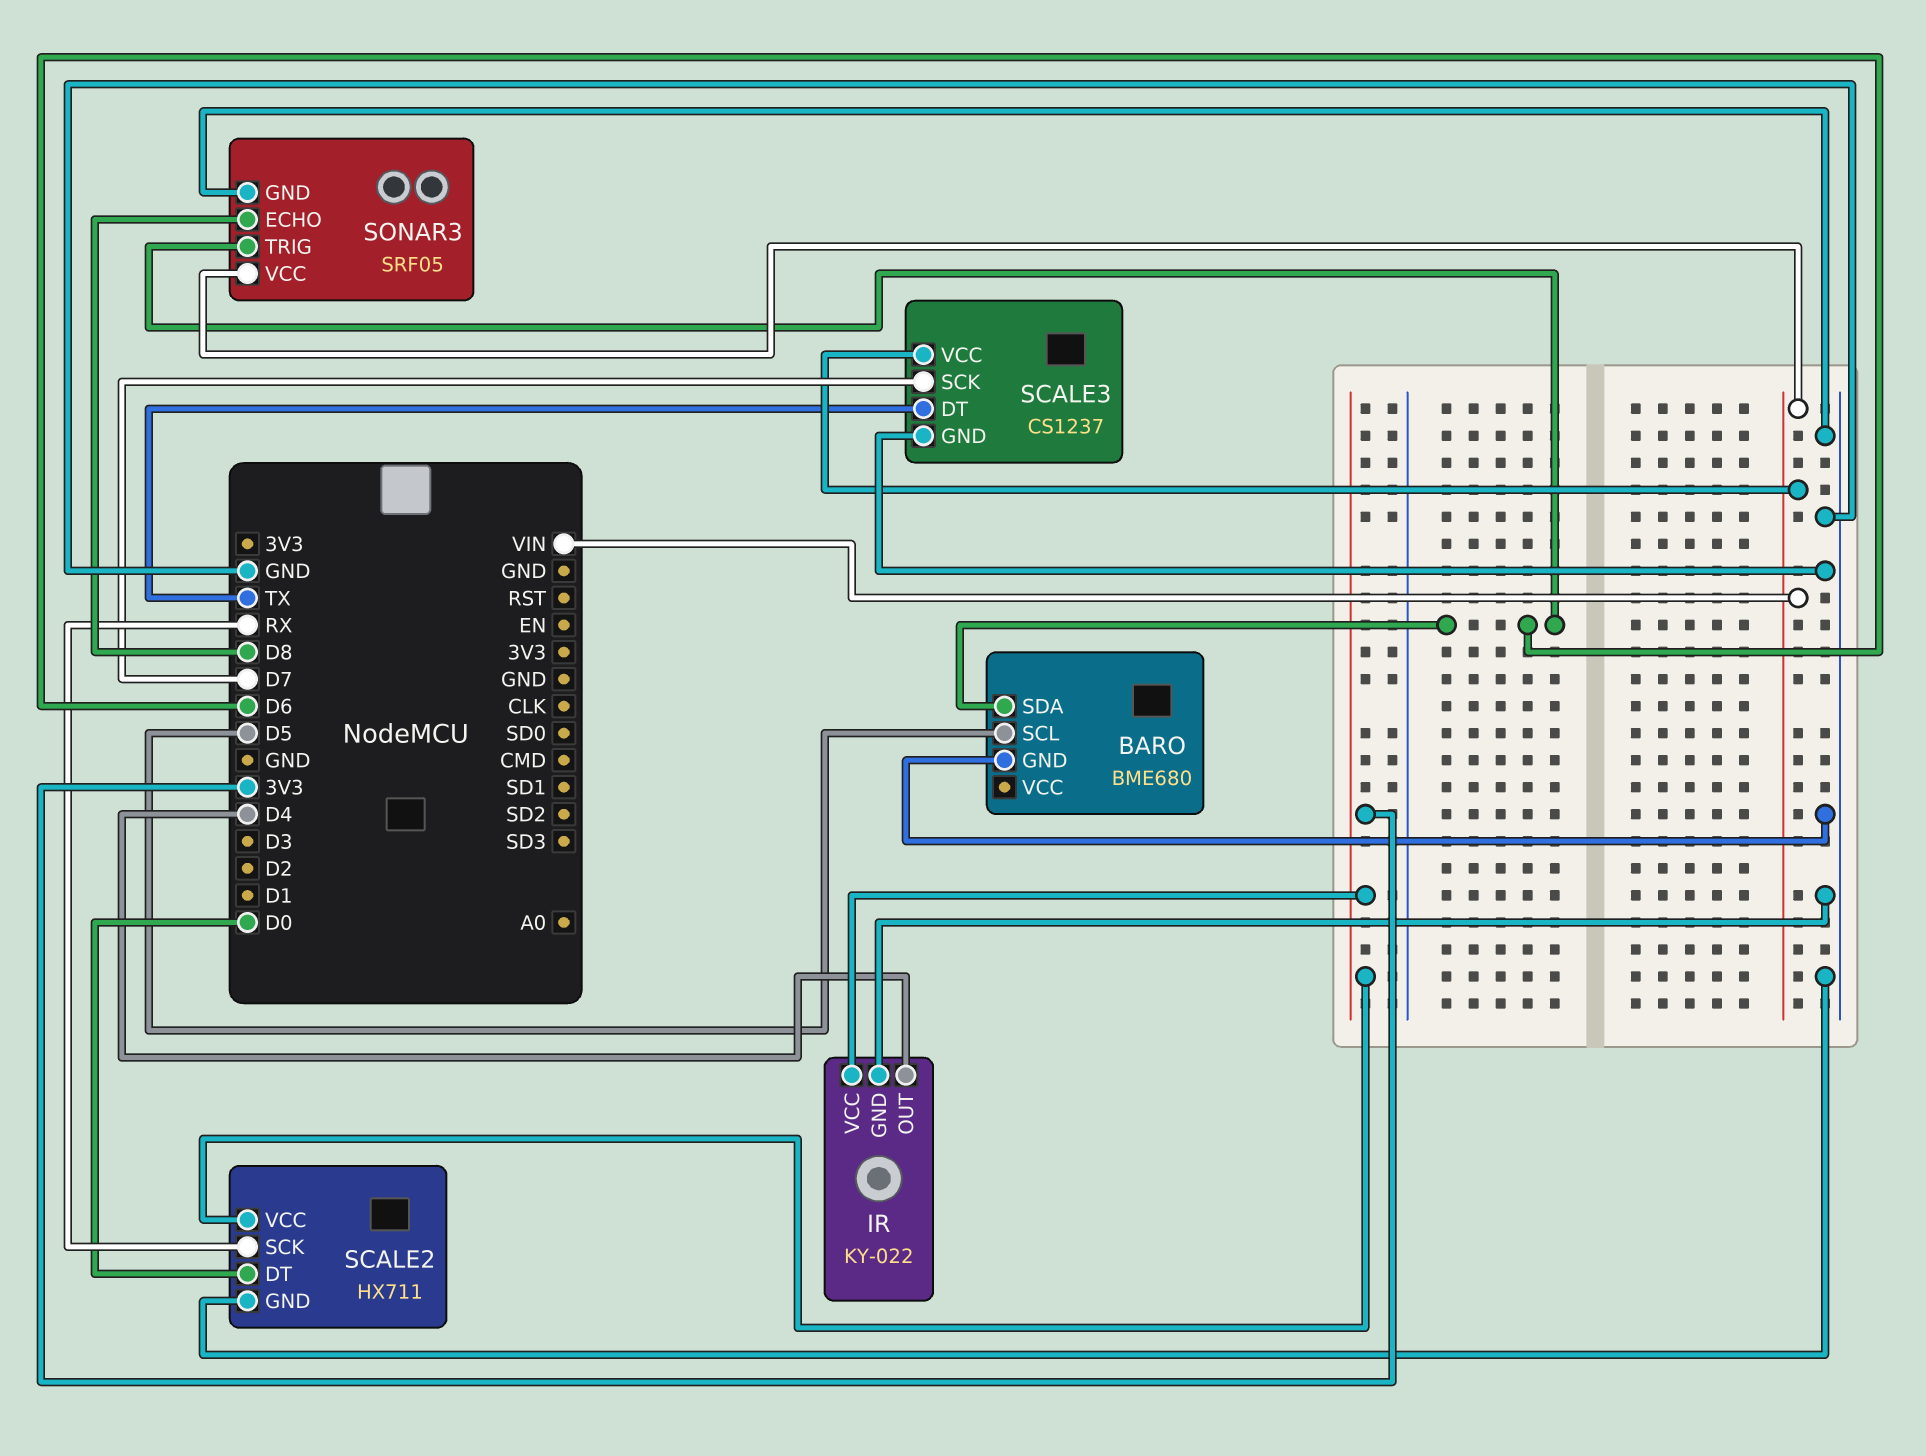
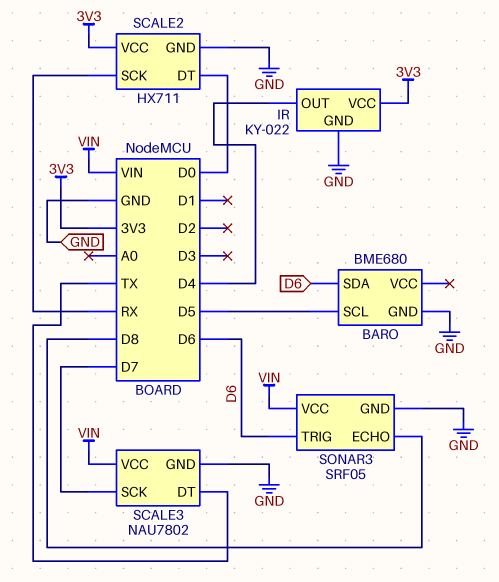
SCALE3: CS1237 -> NAU7802

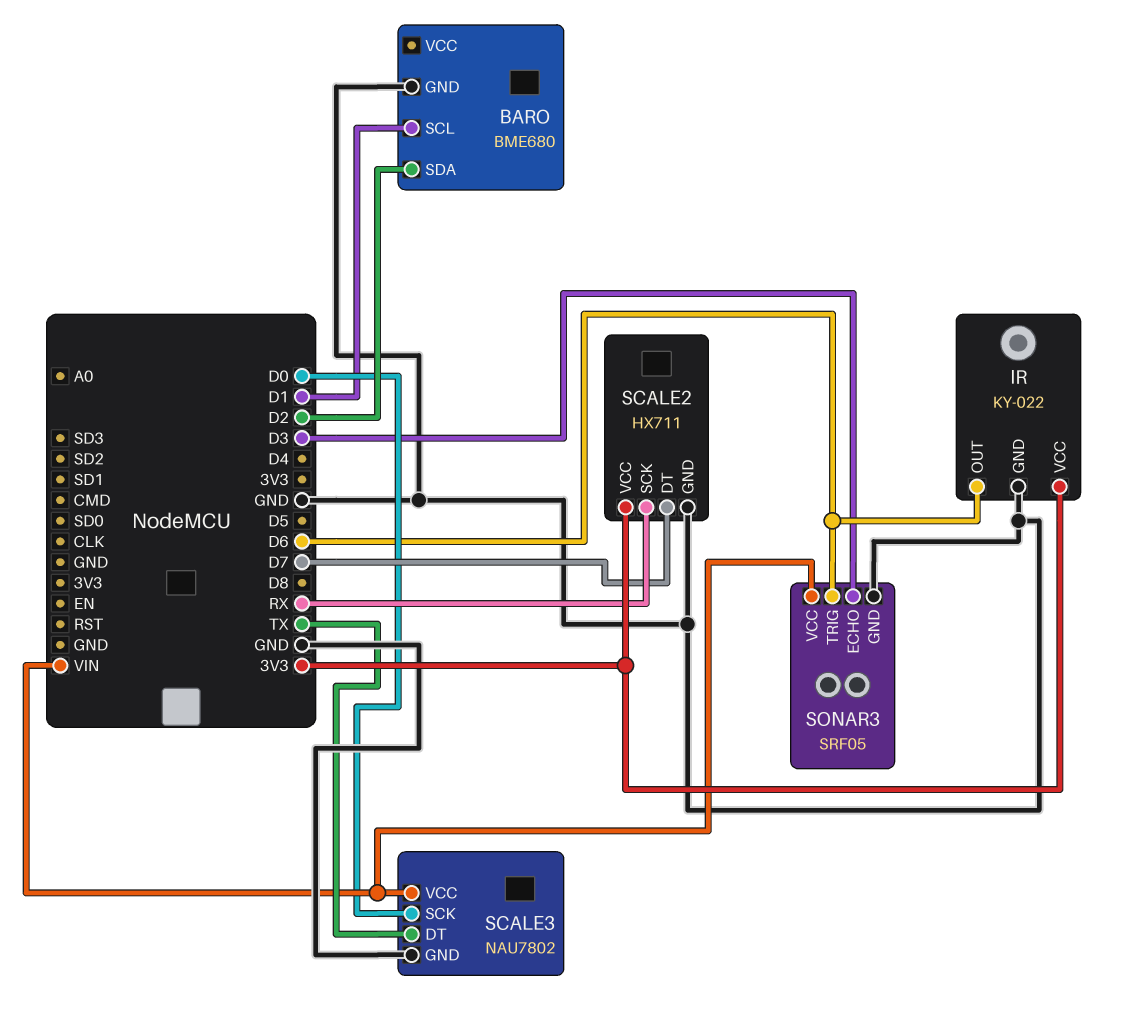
BARO pin SCL: D5 -> D1
BARO pin SDA: D6 -> D2
IR pin OUT: D4 -> D6
SCALE2 pin DT: D0 -> D7
SCALE3 pin SCK: D7 -> D0
SONAR3 pin ECHO: D8 -> D3

